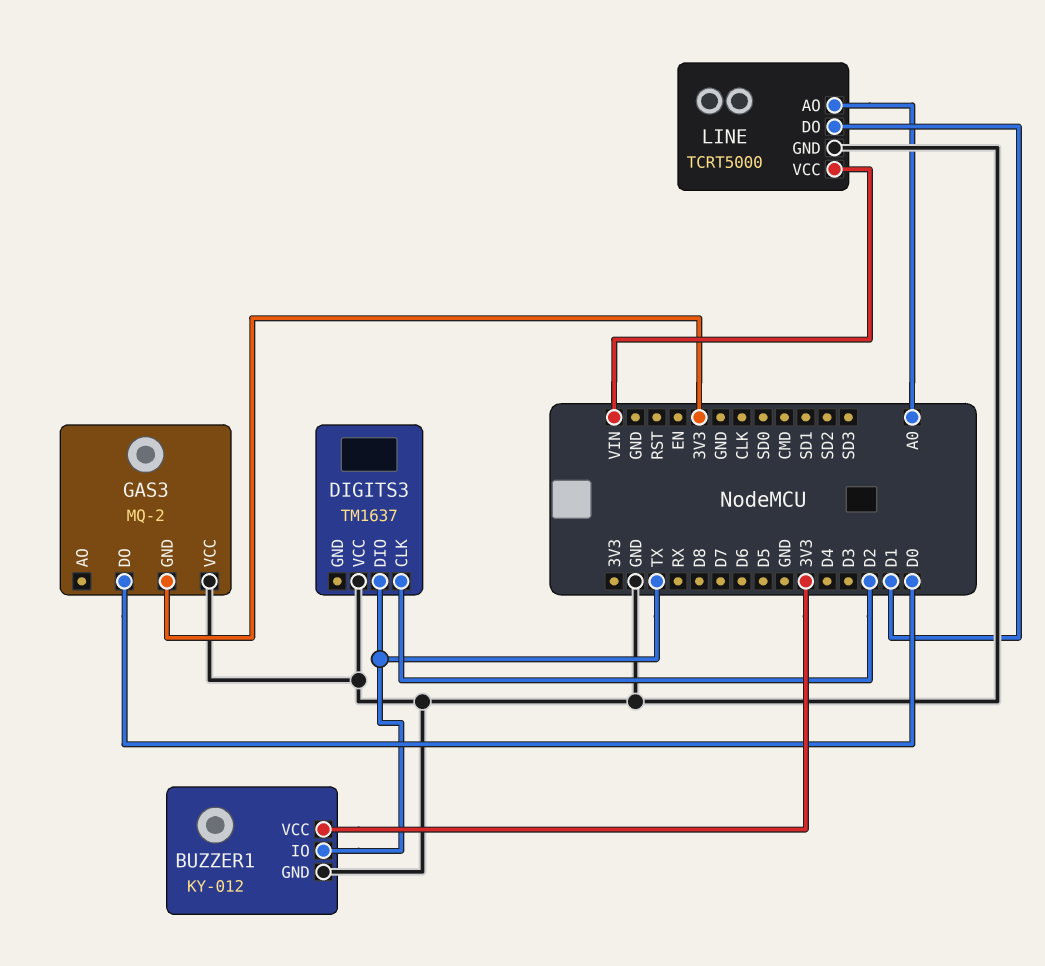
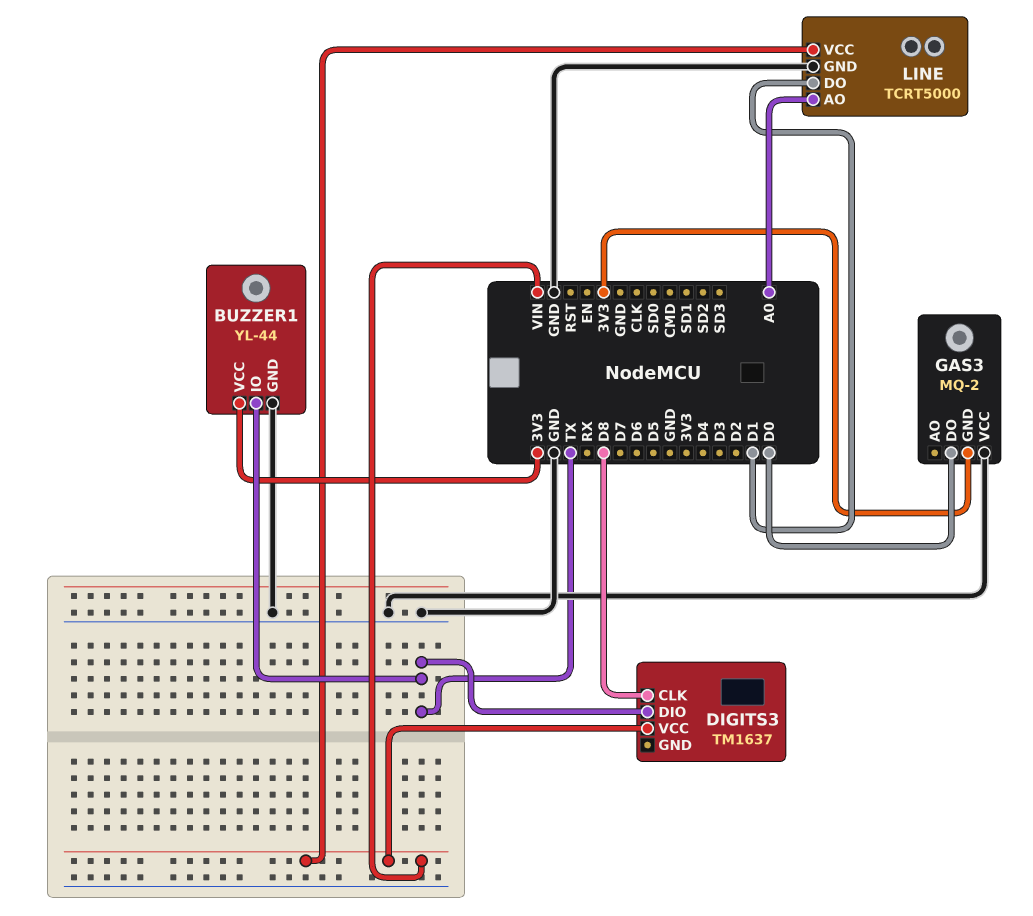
BUZZER1: KY-012 -> YL-44
DIGITS3 pin CLK: D2 -> D8
DIGITS3 pin VCC: GND -> VIN

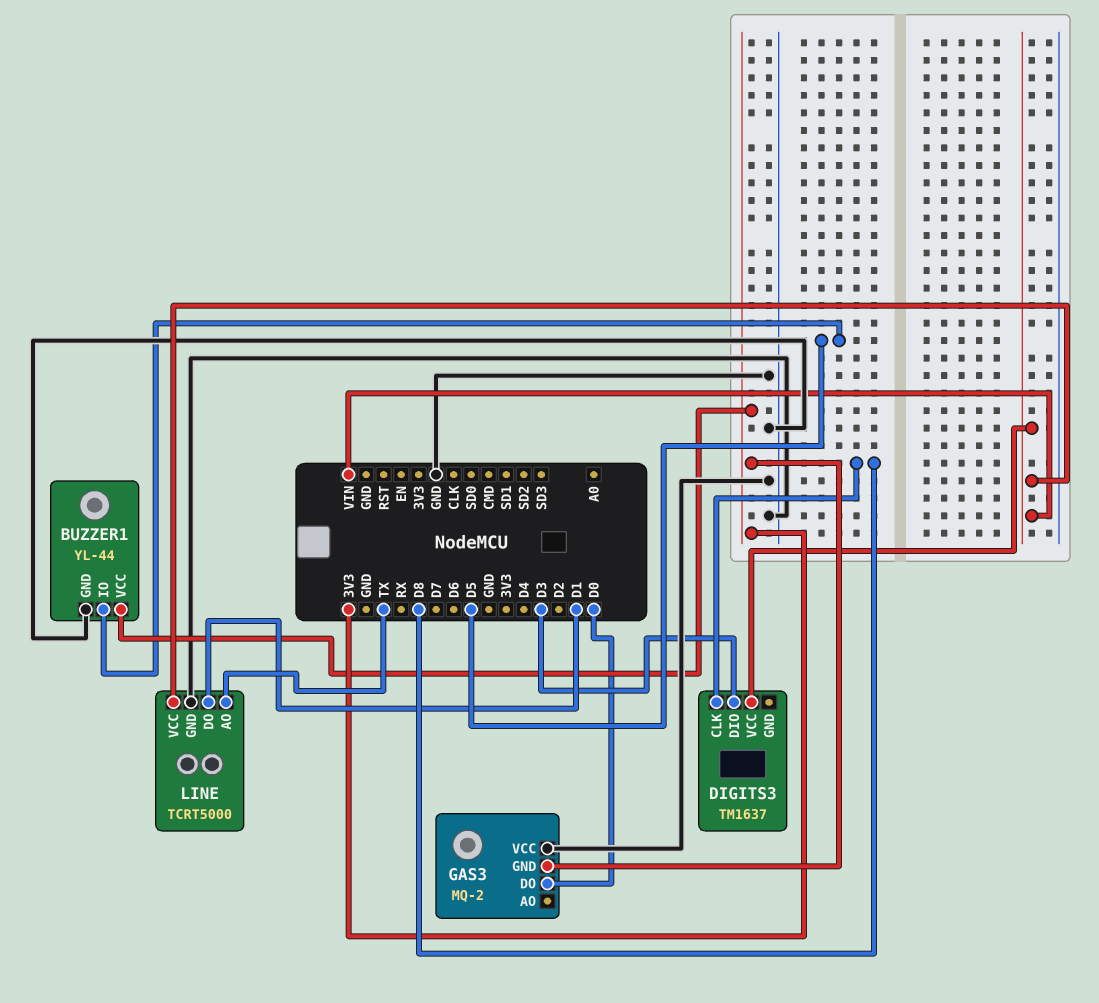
BUZZER1 pin IO: TX -> D5
DIGITS3 pin DIO: TX -> D3
LINE pin AO: A0 -> TX

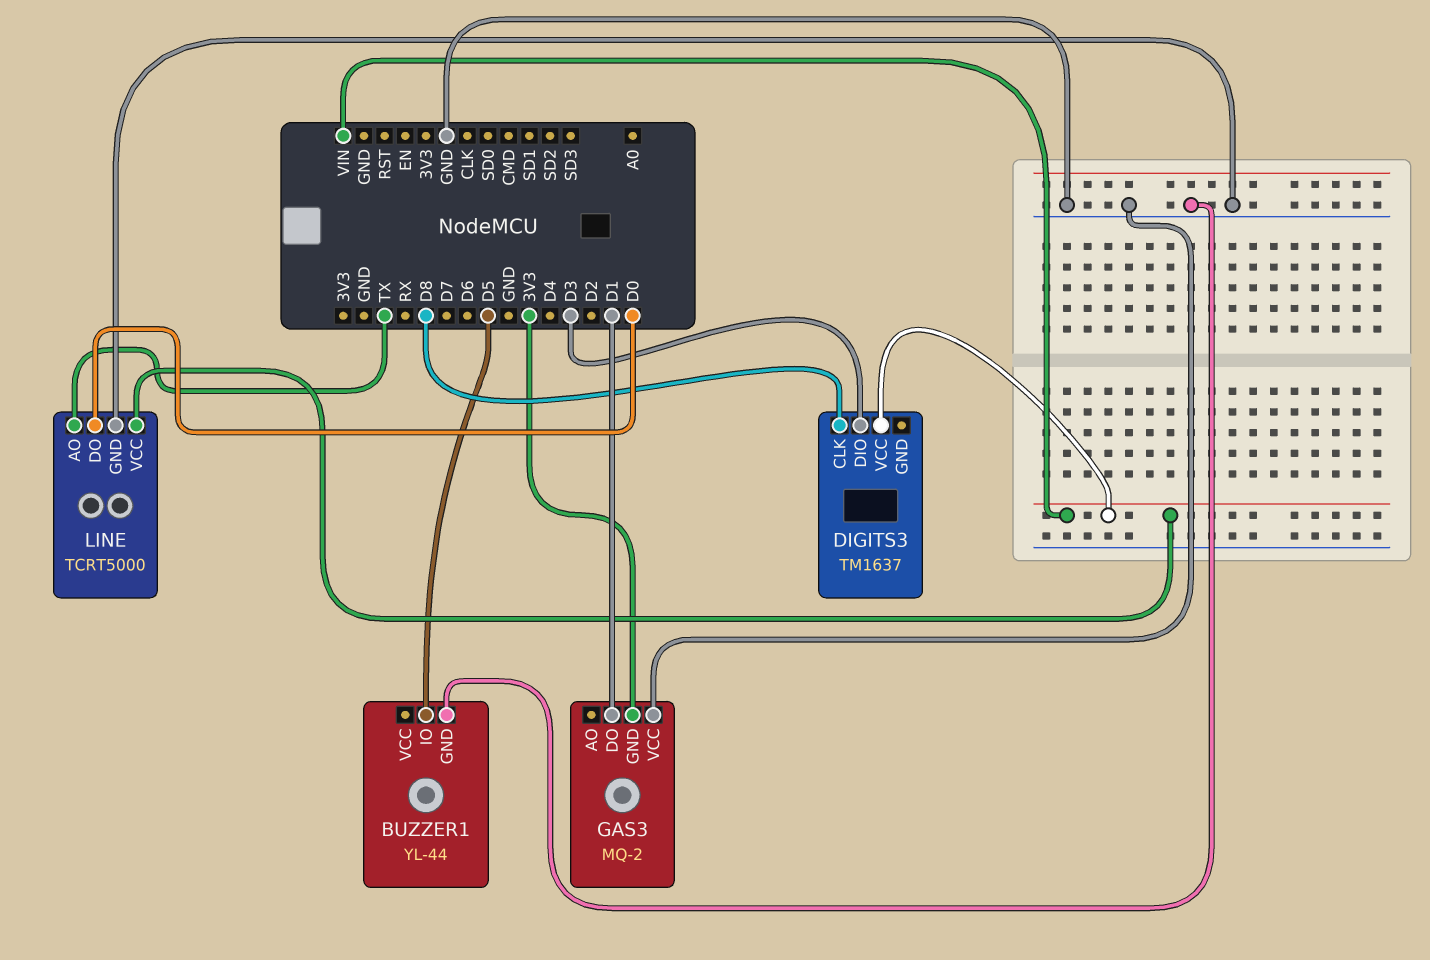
BUZZER1 pin VCC: 3V3 -> none
GAS3 pin DO: D0 -> D1
LINE pin DO: D1 -> D0

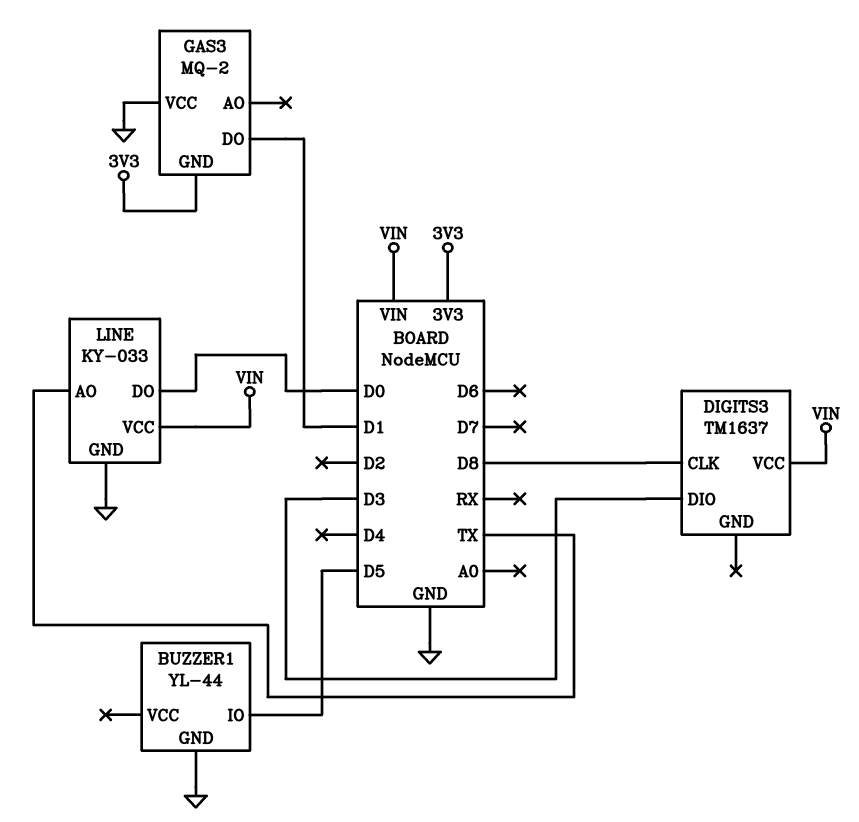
LINE: TCRT5000 -> KY-033

